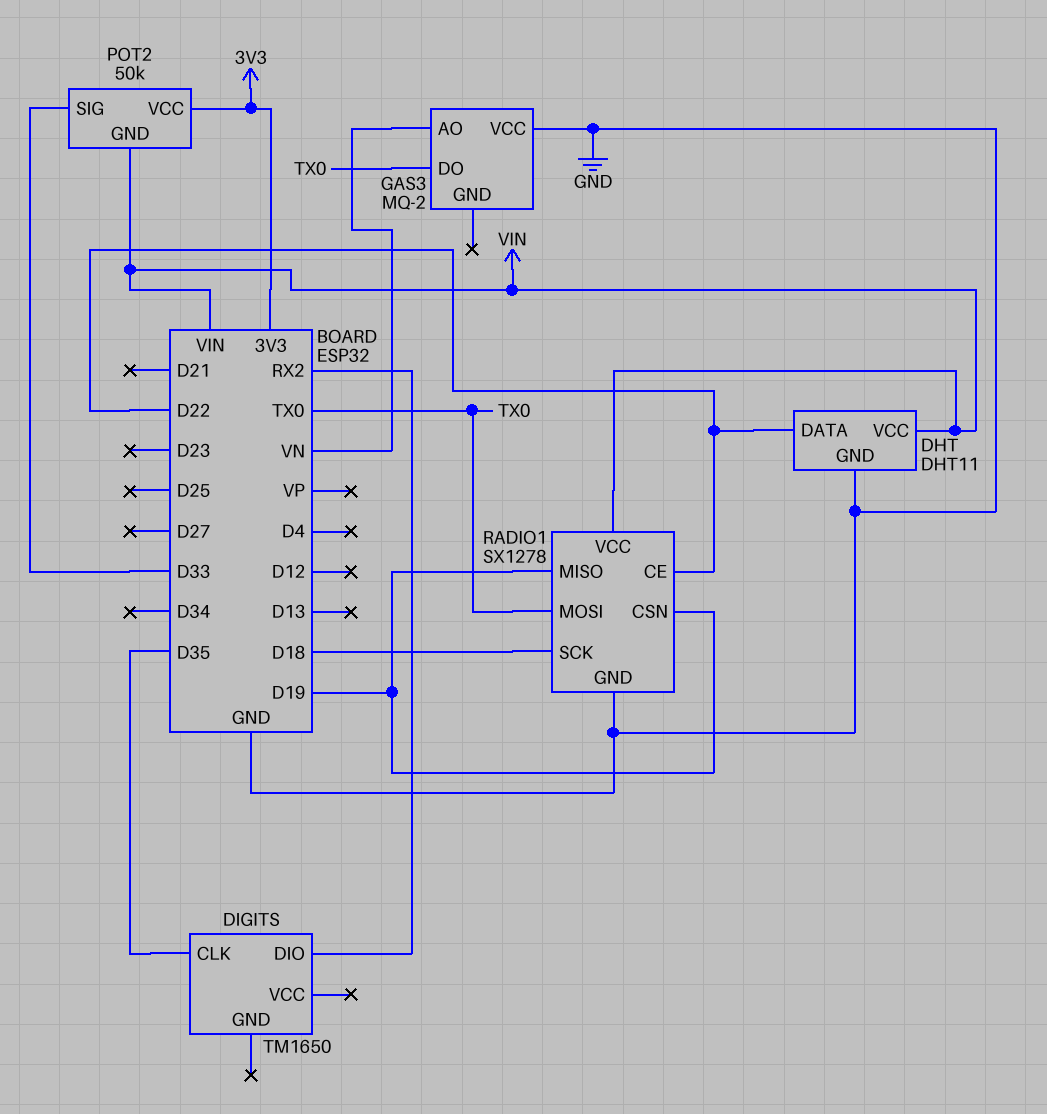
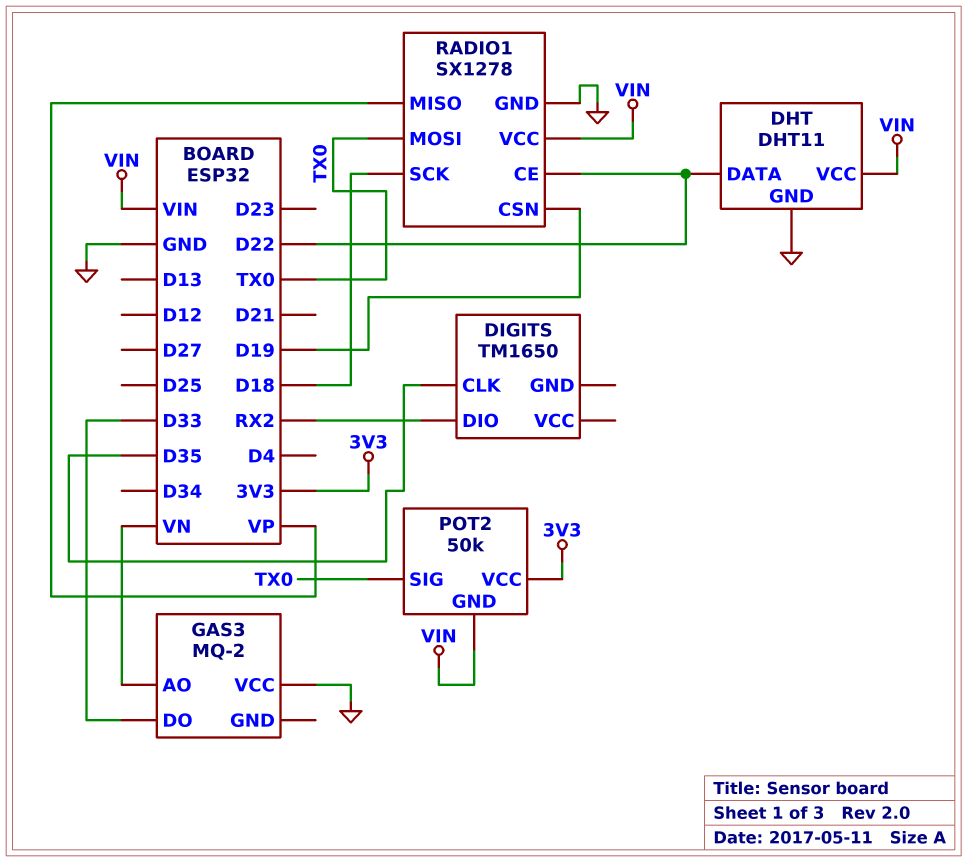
GAS3 pin DO: TX0 -> D33
POT2 pin SIG: D33 -> TX0
RADIO1 pin MISO: D19 -> VP

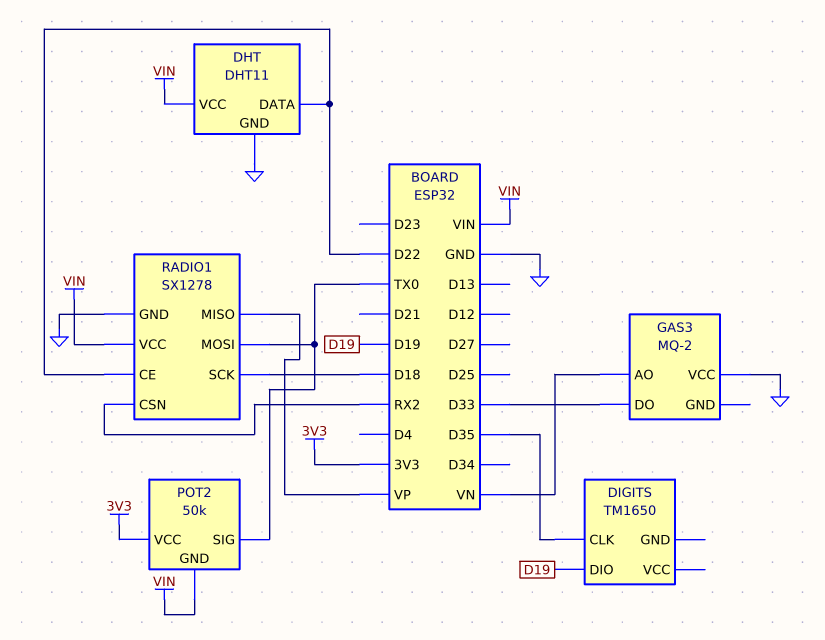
DIGITS pin DIO: RX2 -> D19
RADIO1 pin CSN: D19 -> RX2

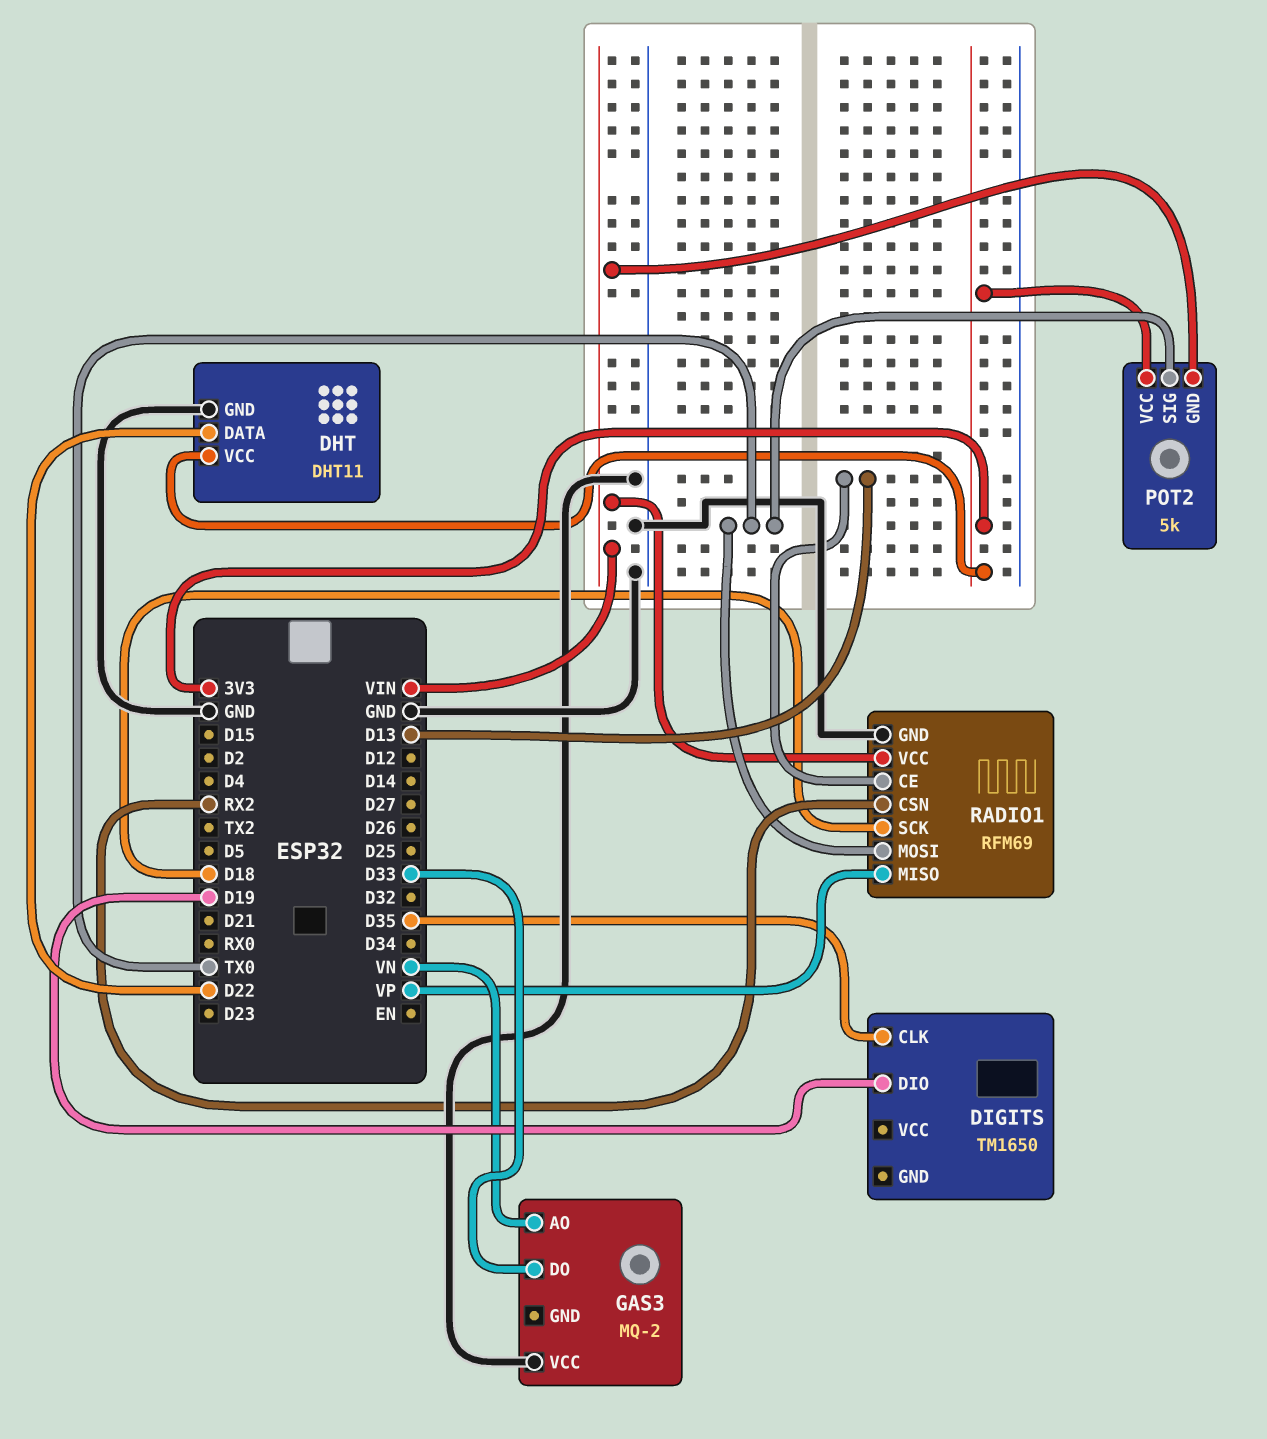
DHT pin VCC: VIN -> 3V3
POT2: 50k -> 5k
RADIO1: SX1278 -> RFM69
RADIO1 pin CE: D22 -> D13

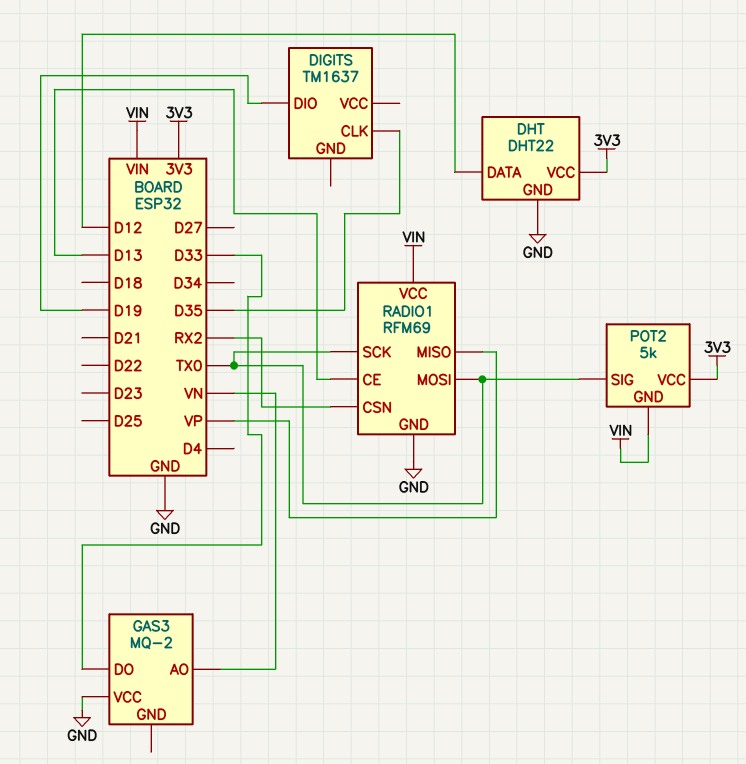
DHT: DHT11 -> DHT22
DHT pin DATA: D22 -> D12
DIGITS: TM1650 -> TM1637
RADIO1 pin SCK: D18 -> TX0

